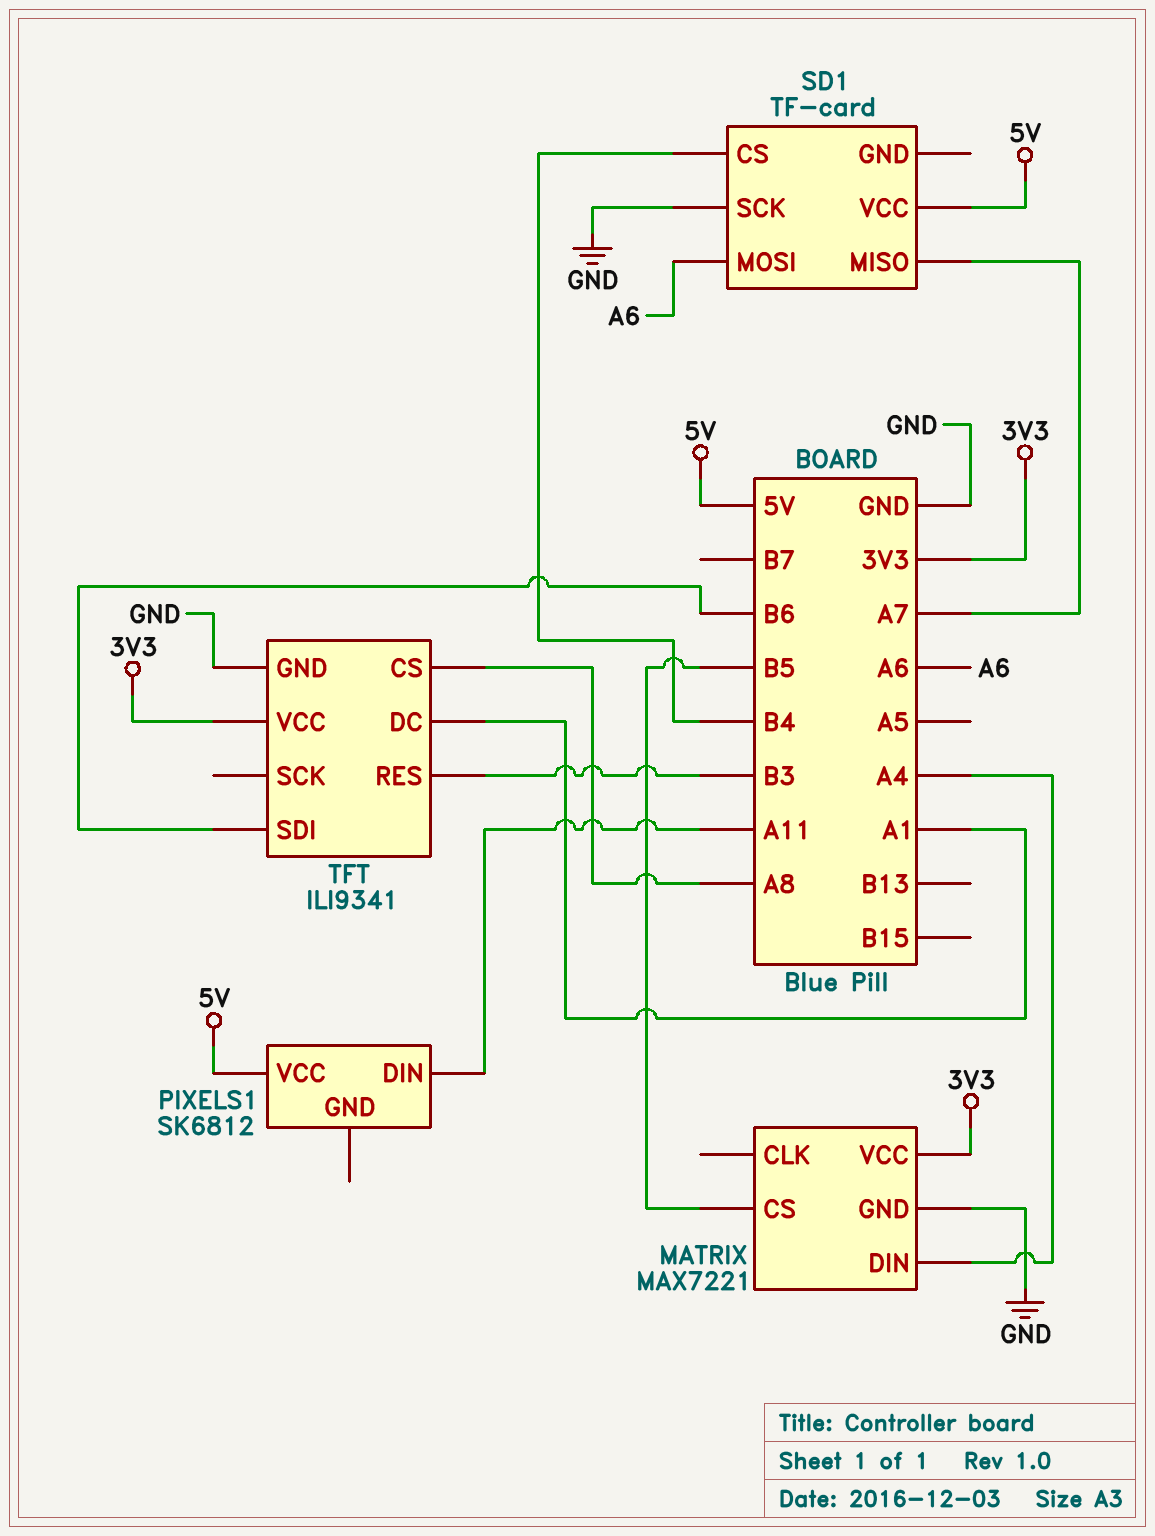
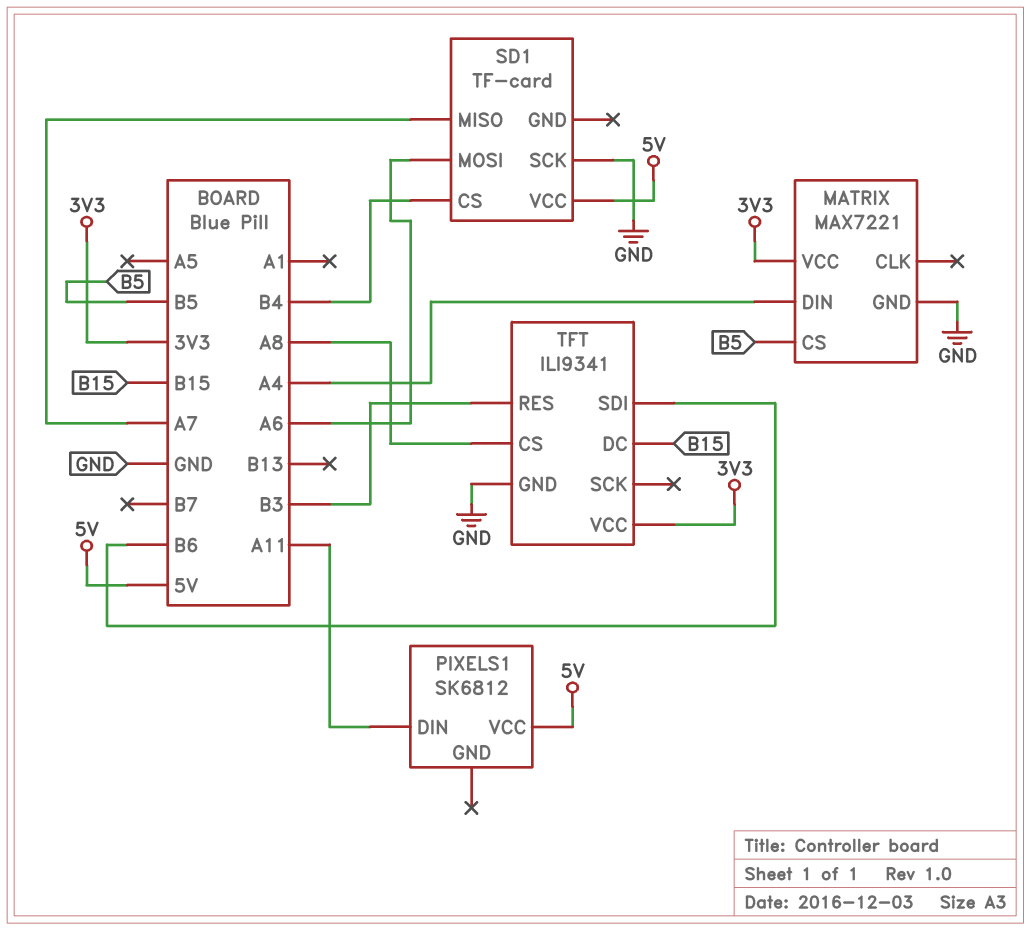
TFT pin DC: A1 -> B15

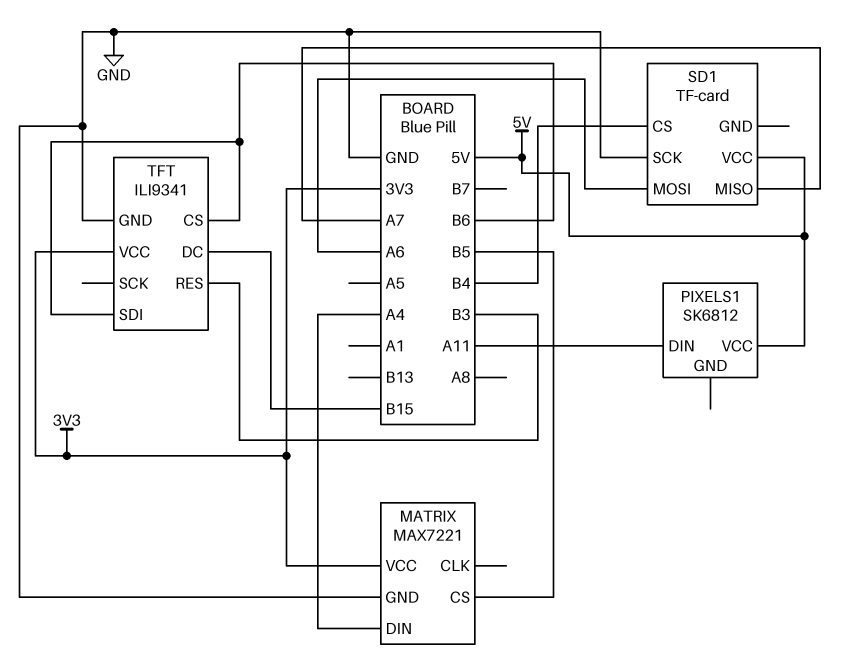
TFT pin CS: A8 -> B6

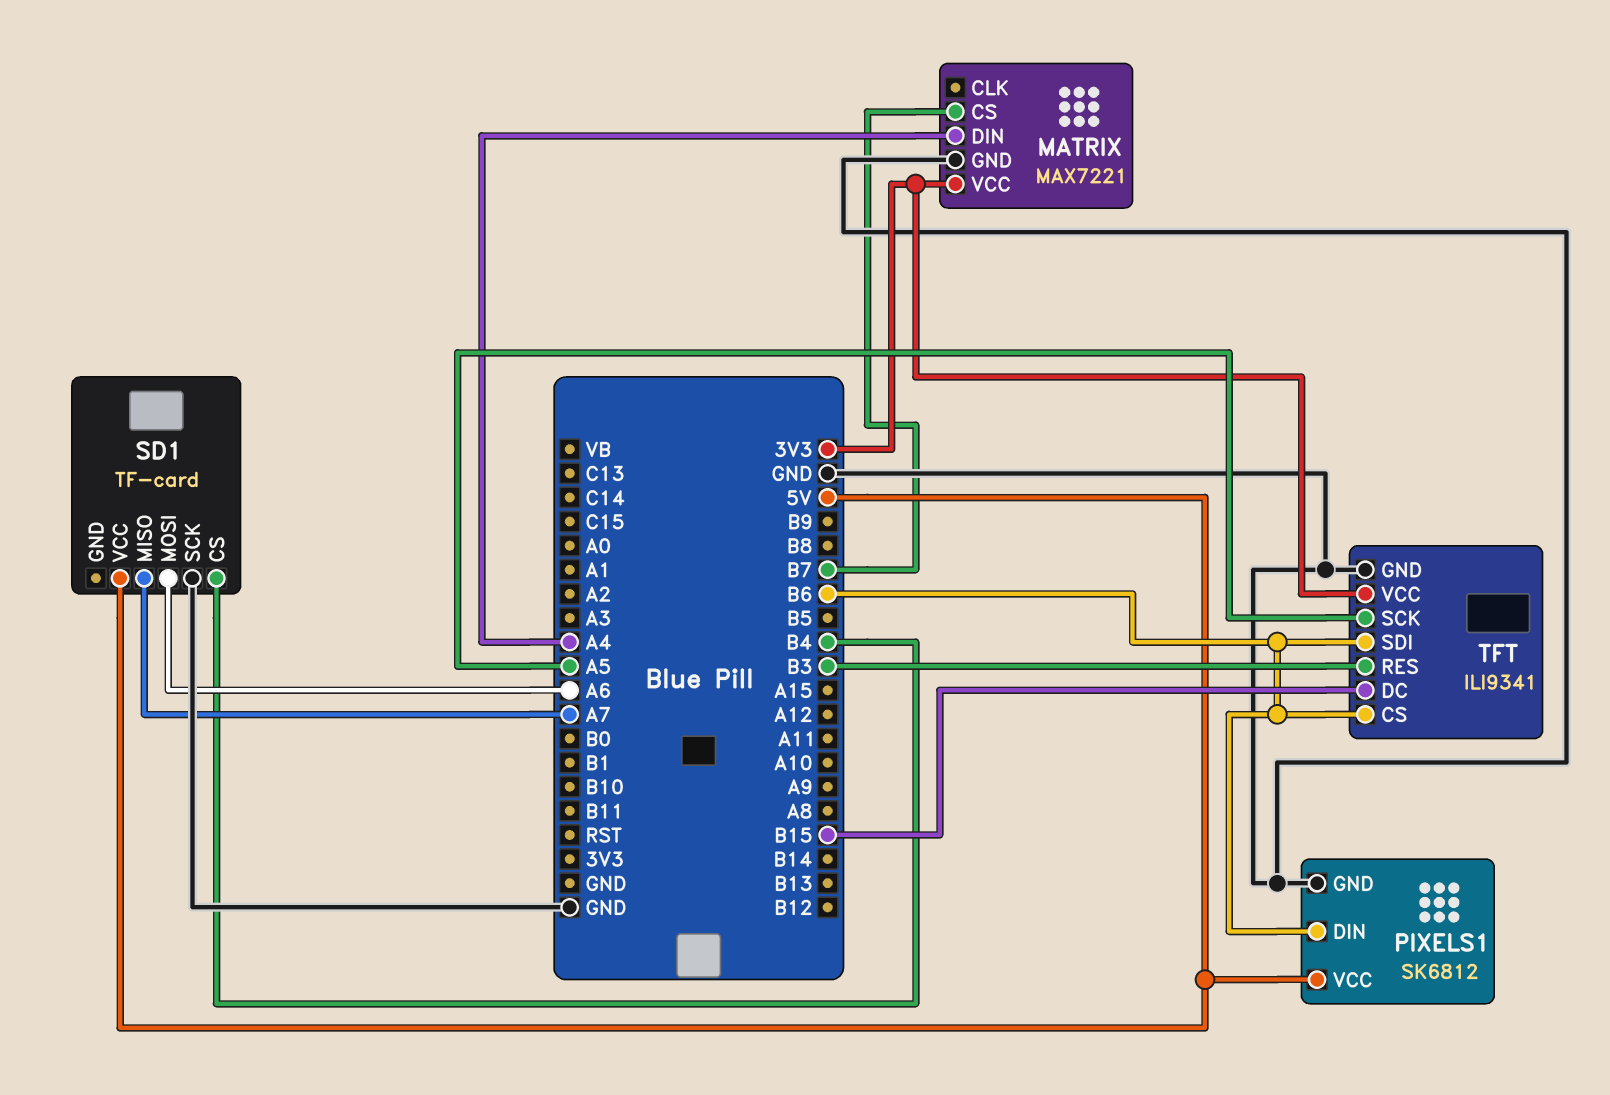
MATRIX pin CS: B5 -> B7
PIXELS1 pin DIN: A11 -> B6
PIXELS1 pin GND: none -> GND
TFT pin SCK: none -> A5

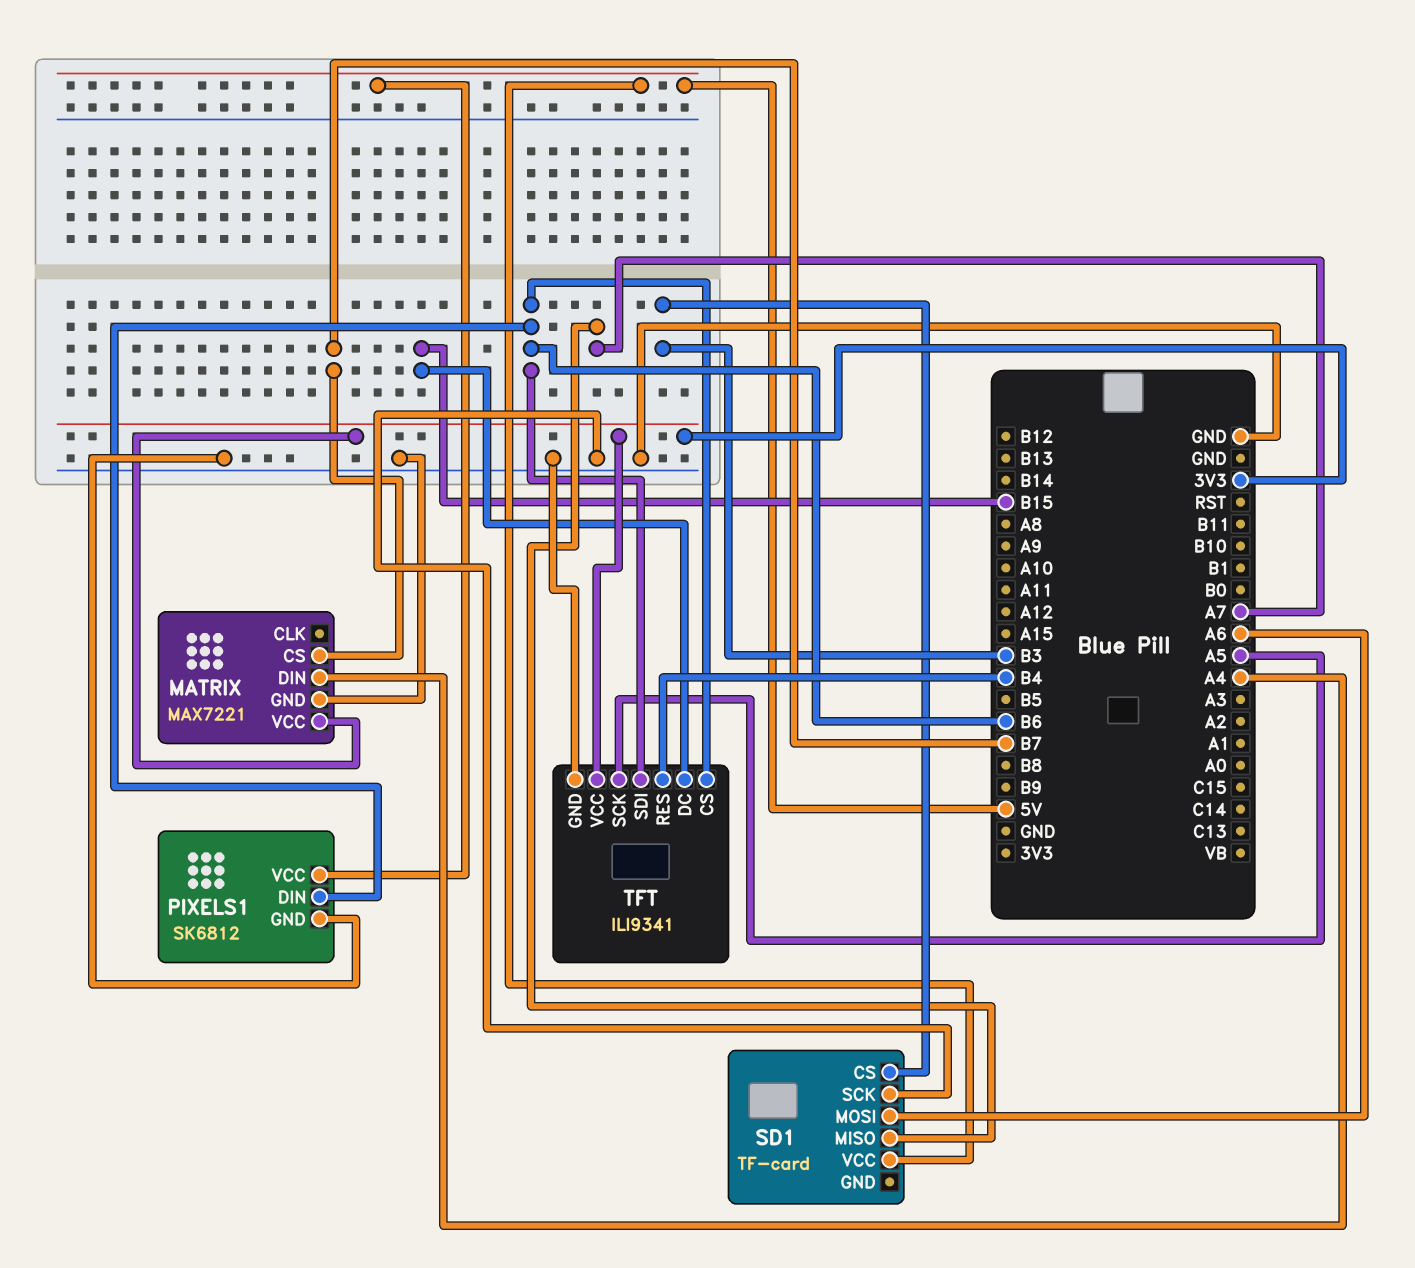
SD1 pin CS: B4 -> B3
TFT pin RES: B3 -> B4

